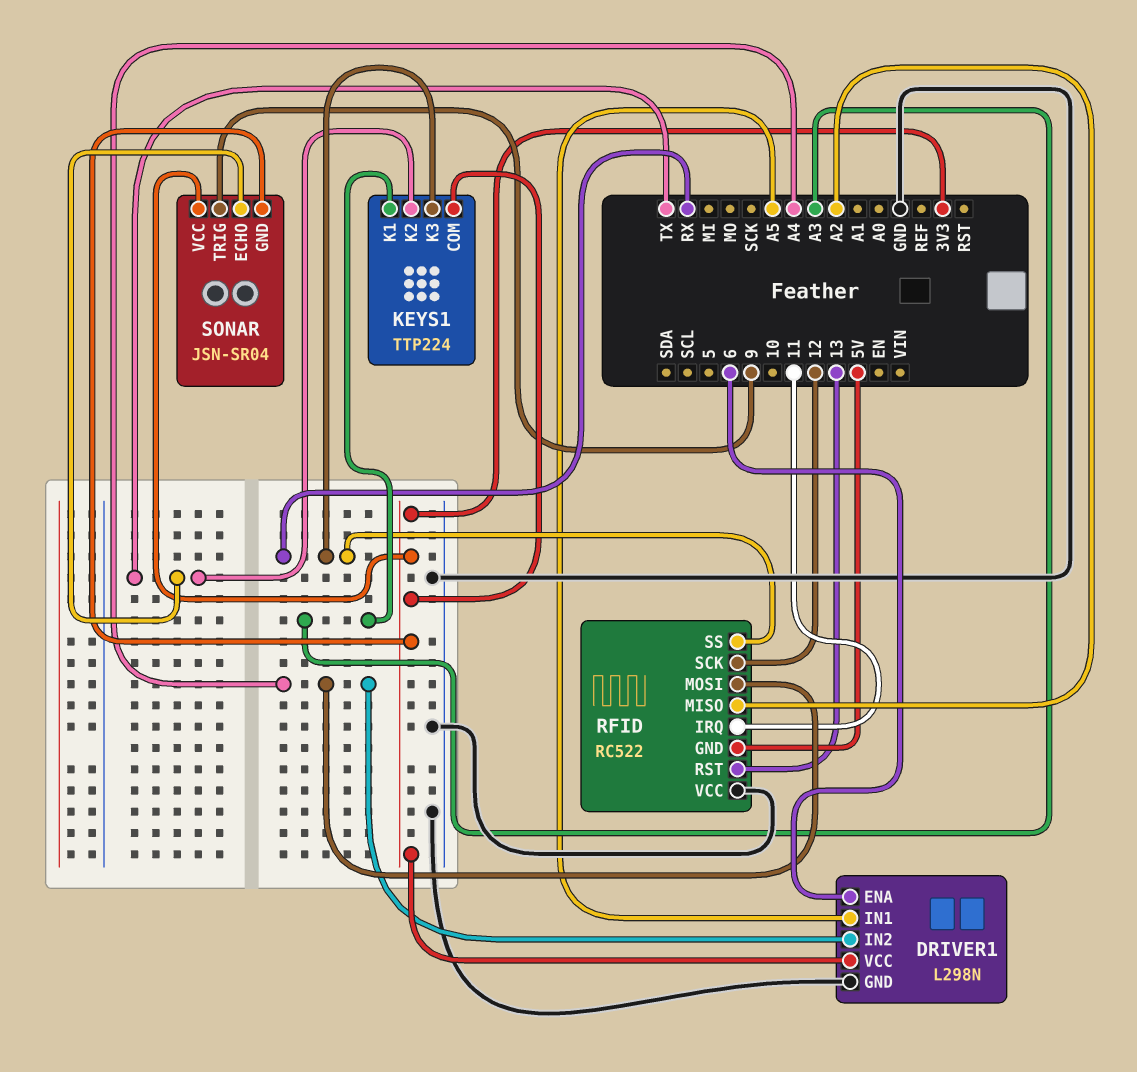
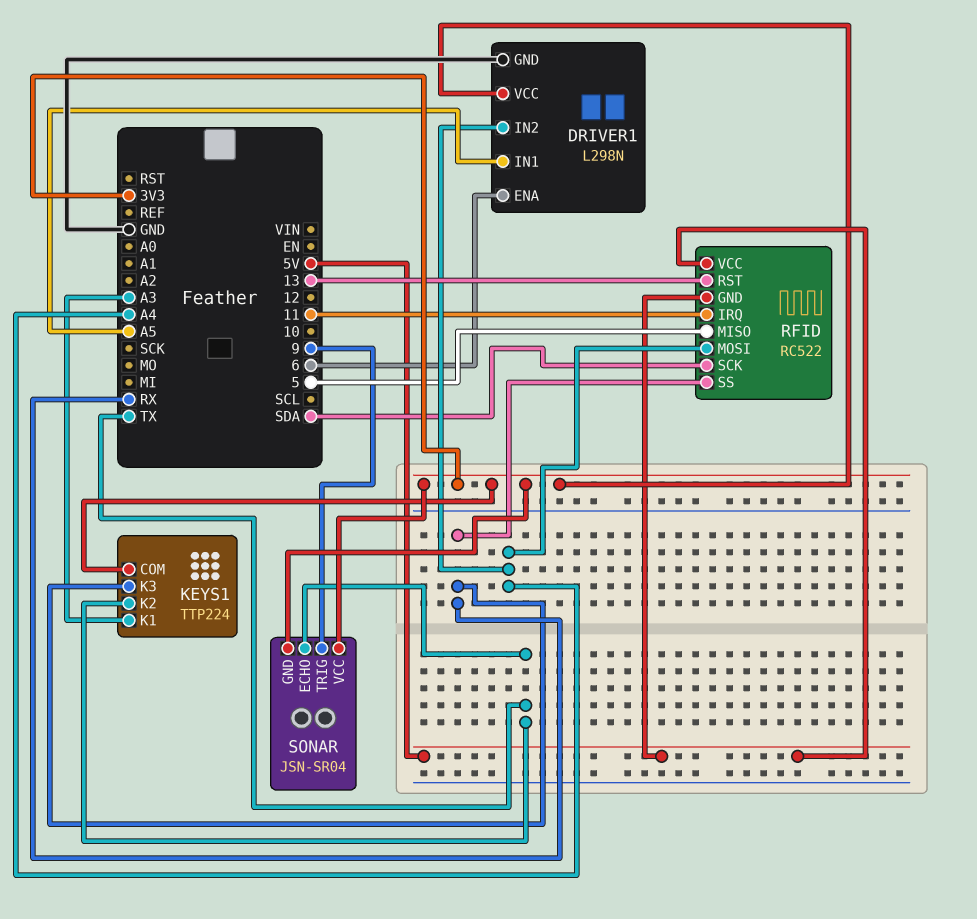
RFID pin MISO: A2 -> 5
RFID pin SCK: 12 -> SDA
RFID pin VCC: GND -> 5V

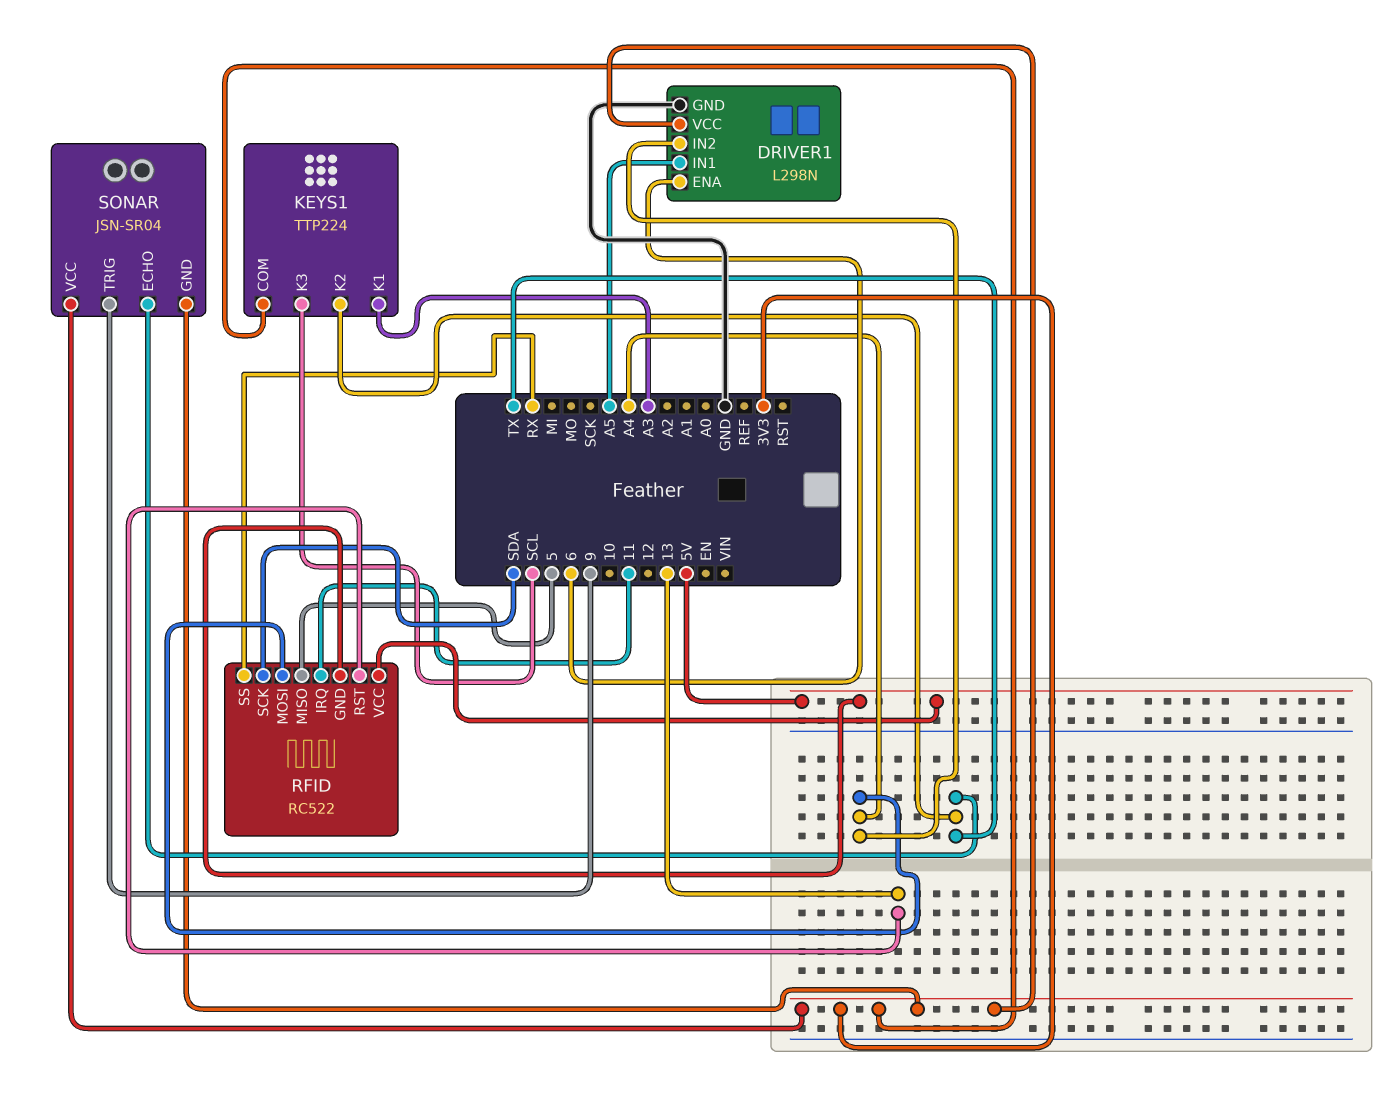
KEYS1 pin K3: RX -> SCL

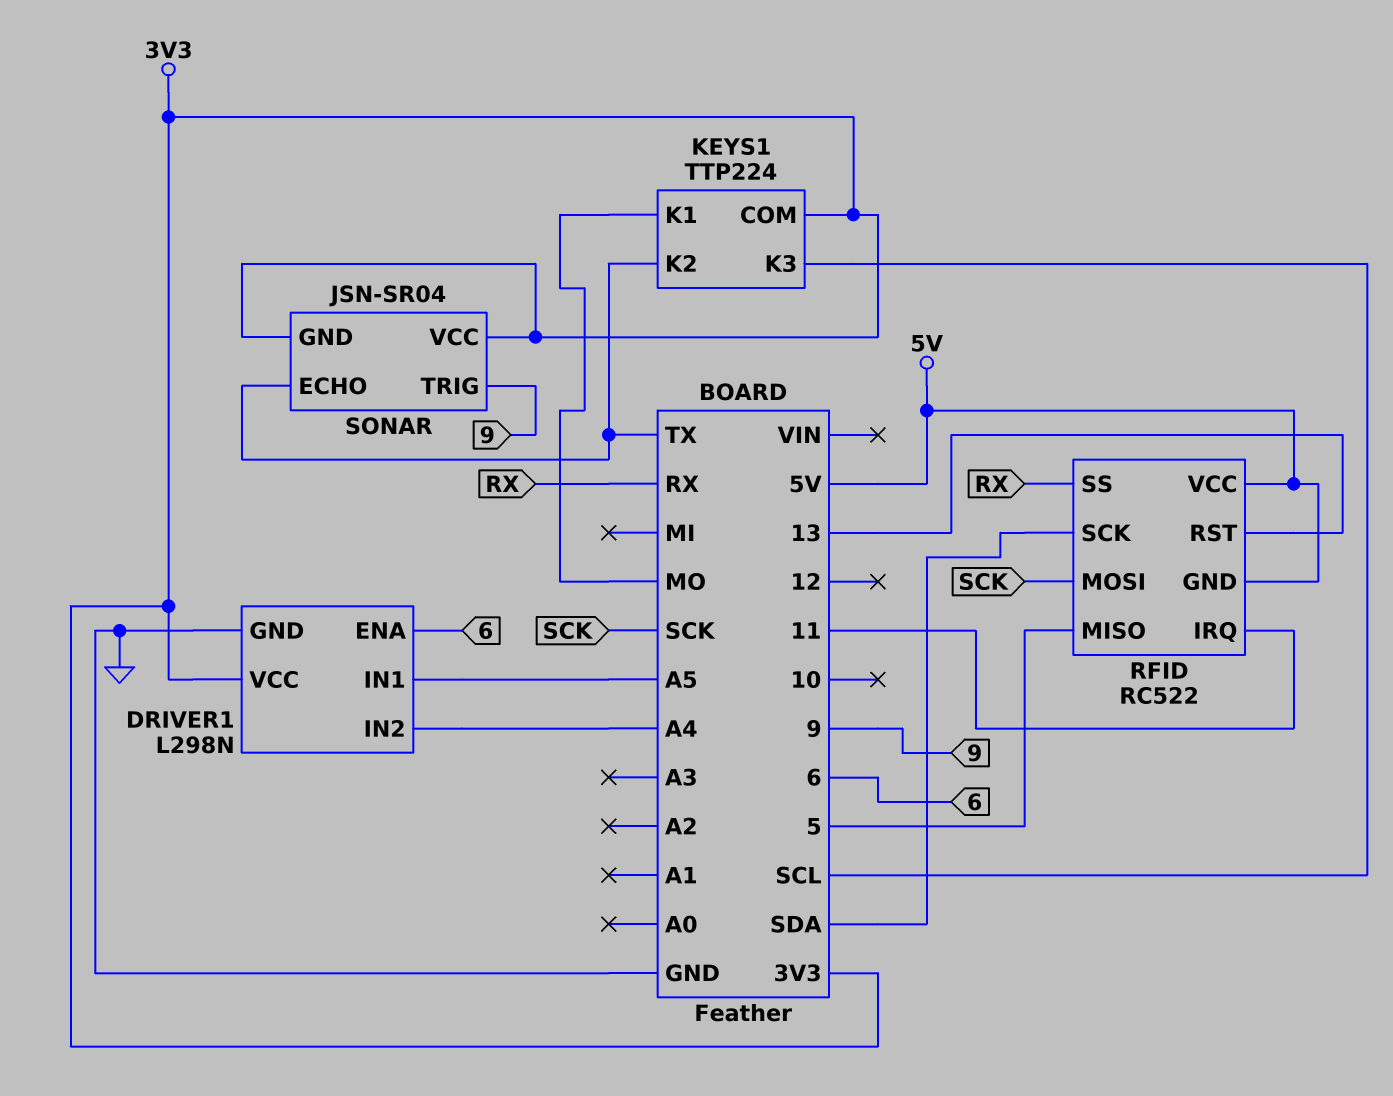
KEYS1 pin K1: A3 -> MO
RFID pin MOSI: A4 -> SCK

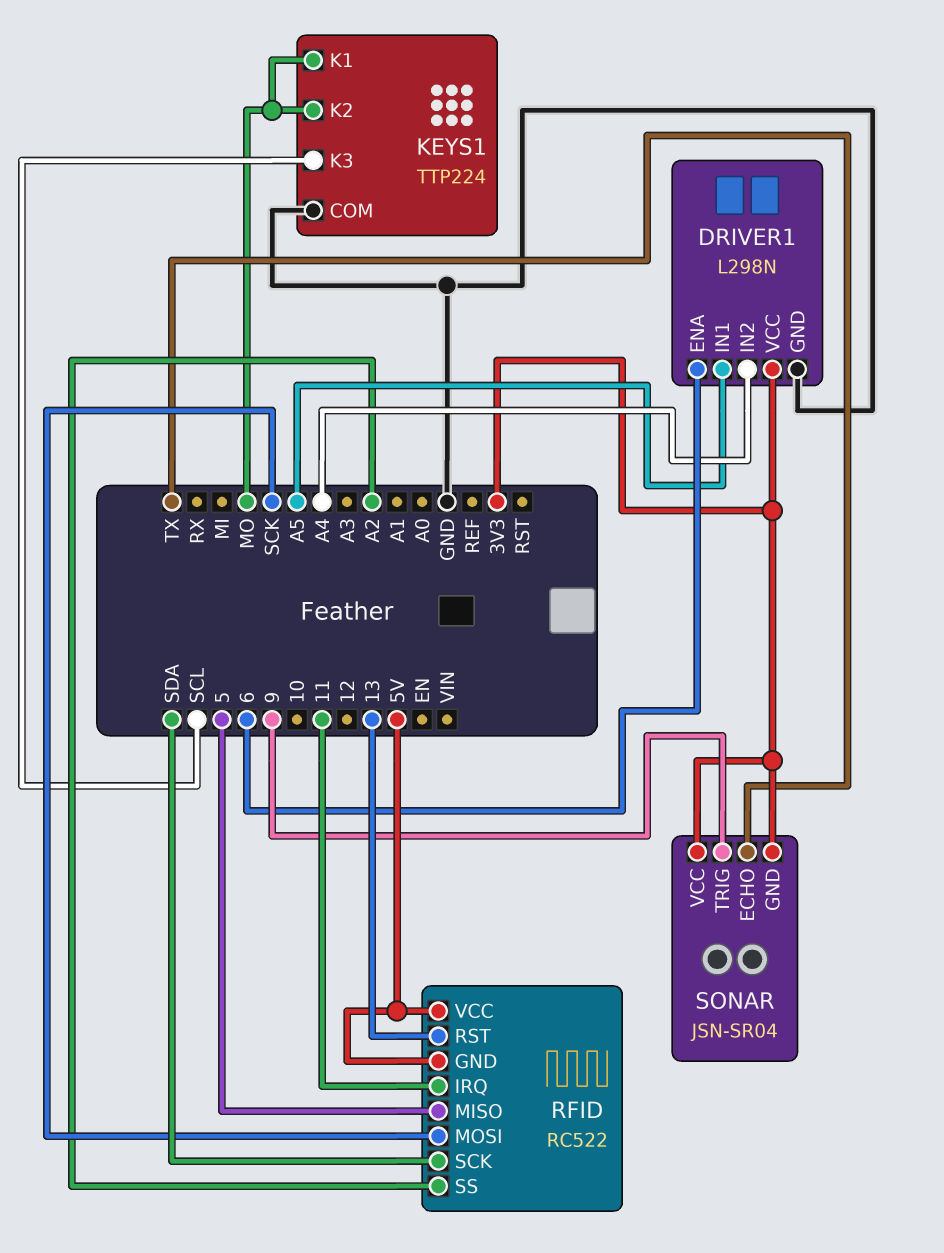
KEYS1 pin COM: 3V3 -> GND
KEYS1 pin K2: TX -> MO
RFID pin SS: RX -> A2

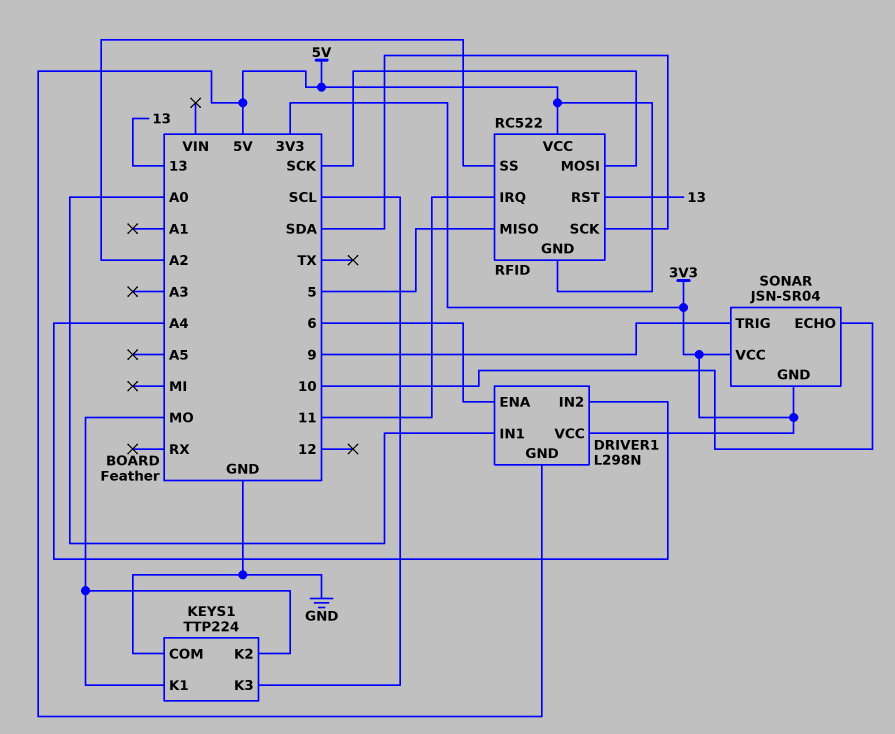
DRIVER1 pin GND: GND -> 5V
DRIVER1 pin IN1: A5 -> A0
SONAR pin ECHO: TX -> 10

